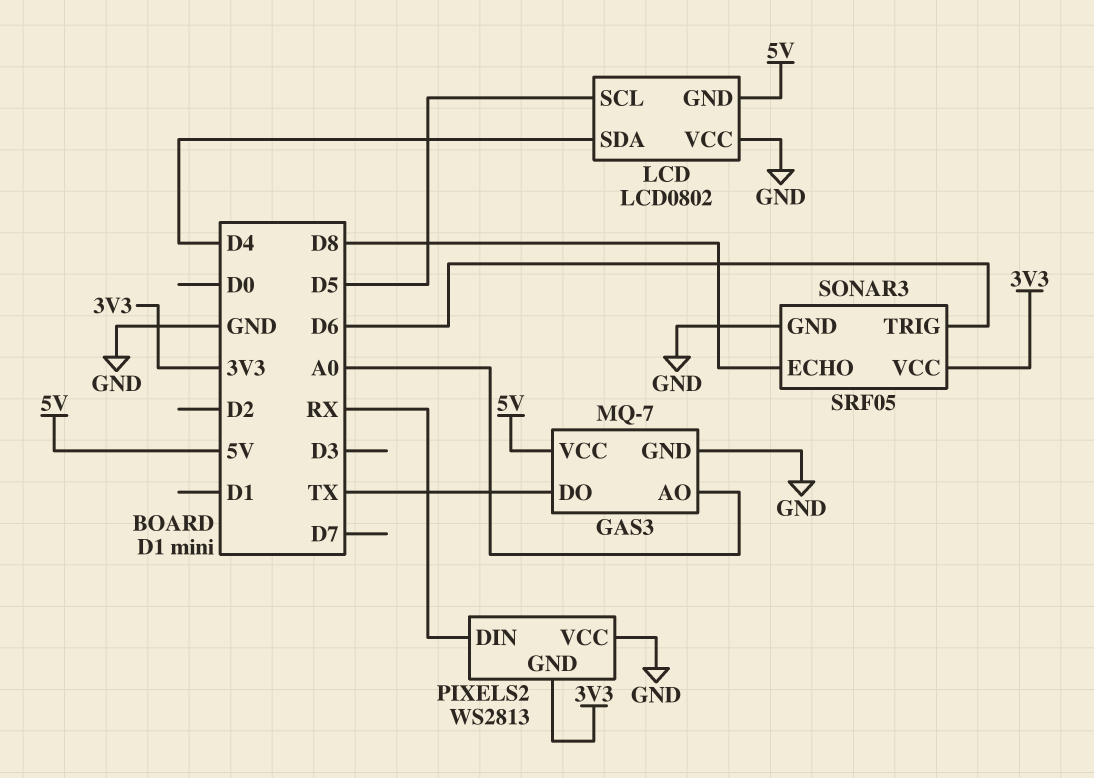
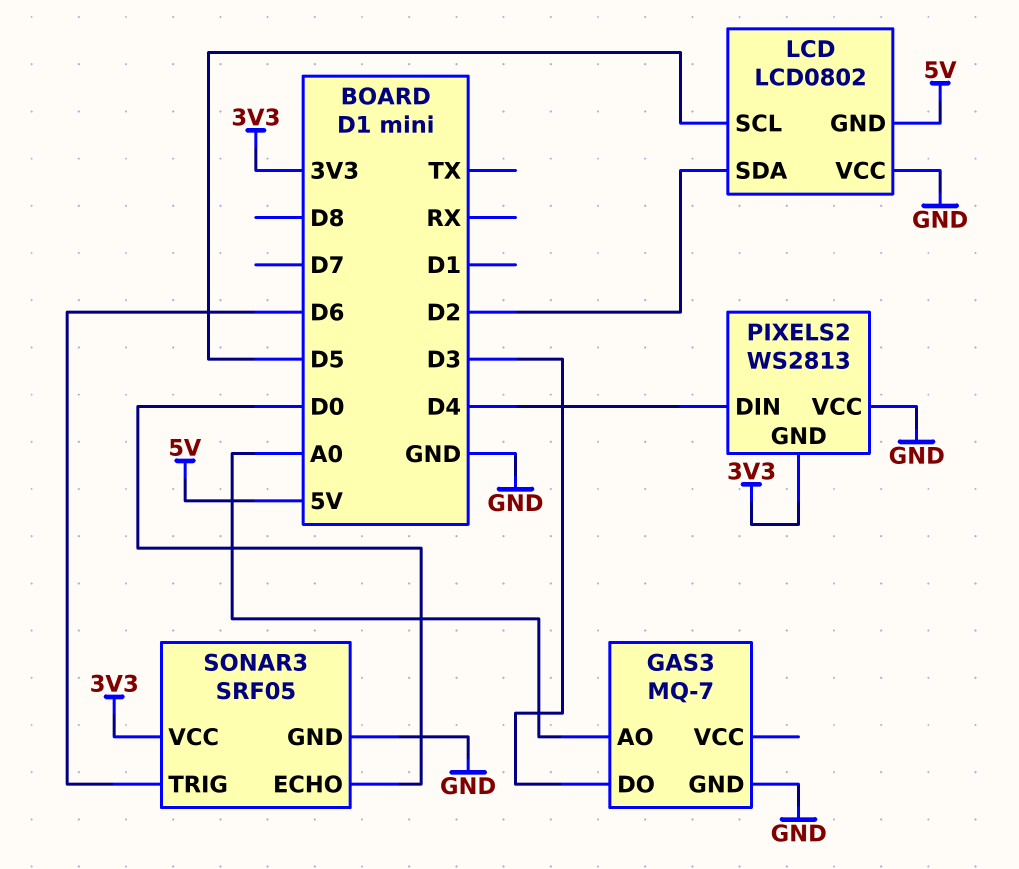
GAS3 pin DO: TX -> D3
GAS3 pin VCC: 5V -> none
LCD pin SDA: D4 -> D2
PIXELS2 pin DIN: RX -> D4
SONAR3 pin ECHO: D8 -> D0

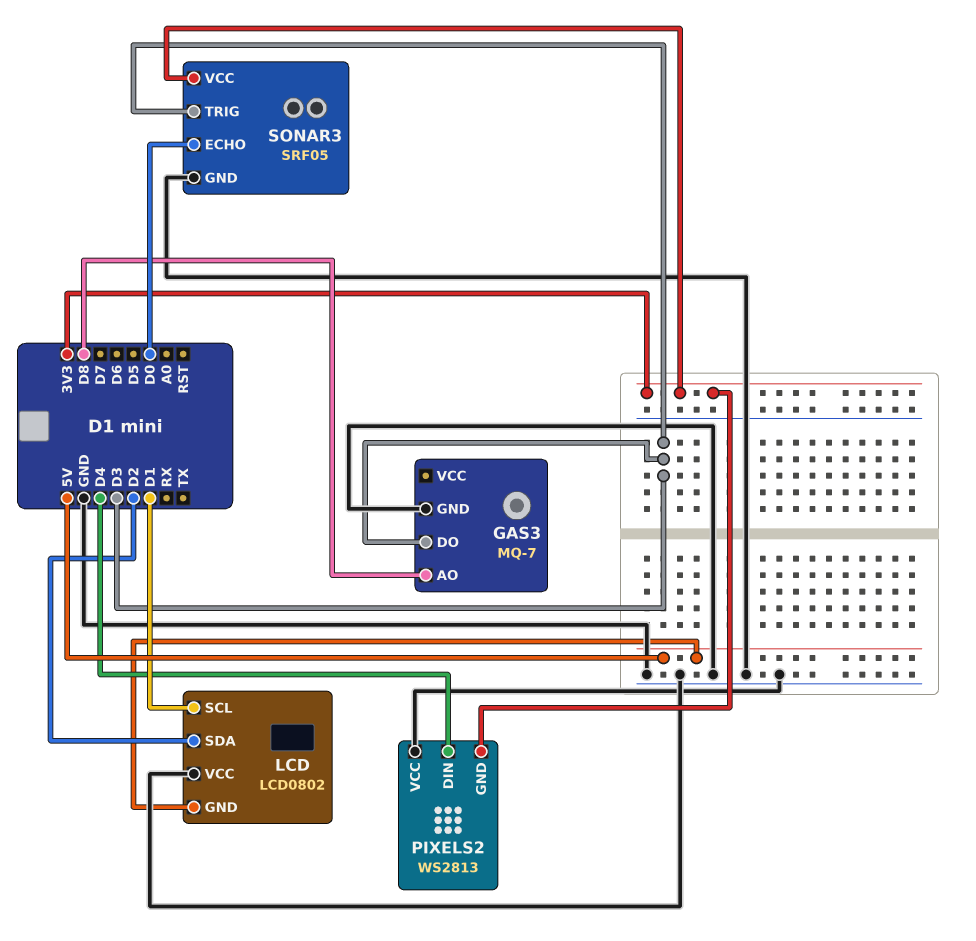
GAS3 pin AO: A0 -> D8
LCD pin SCL: D5 -> D1
SONAR3 pin TRIG: D6 -> D3

